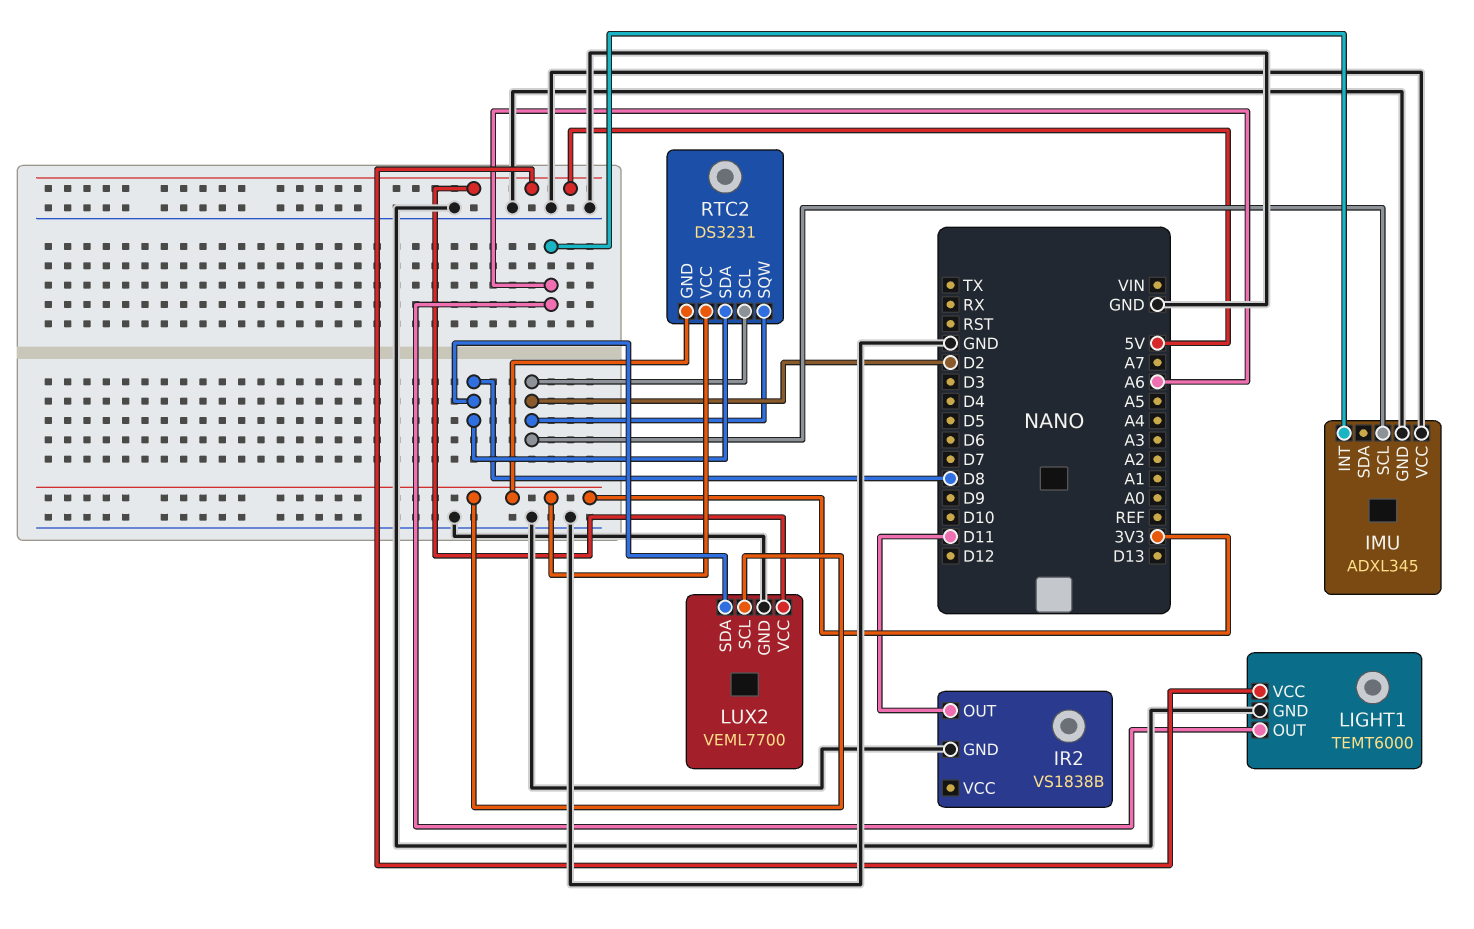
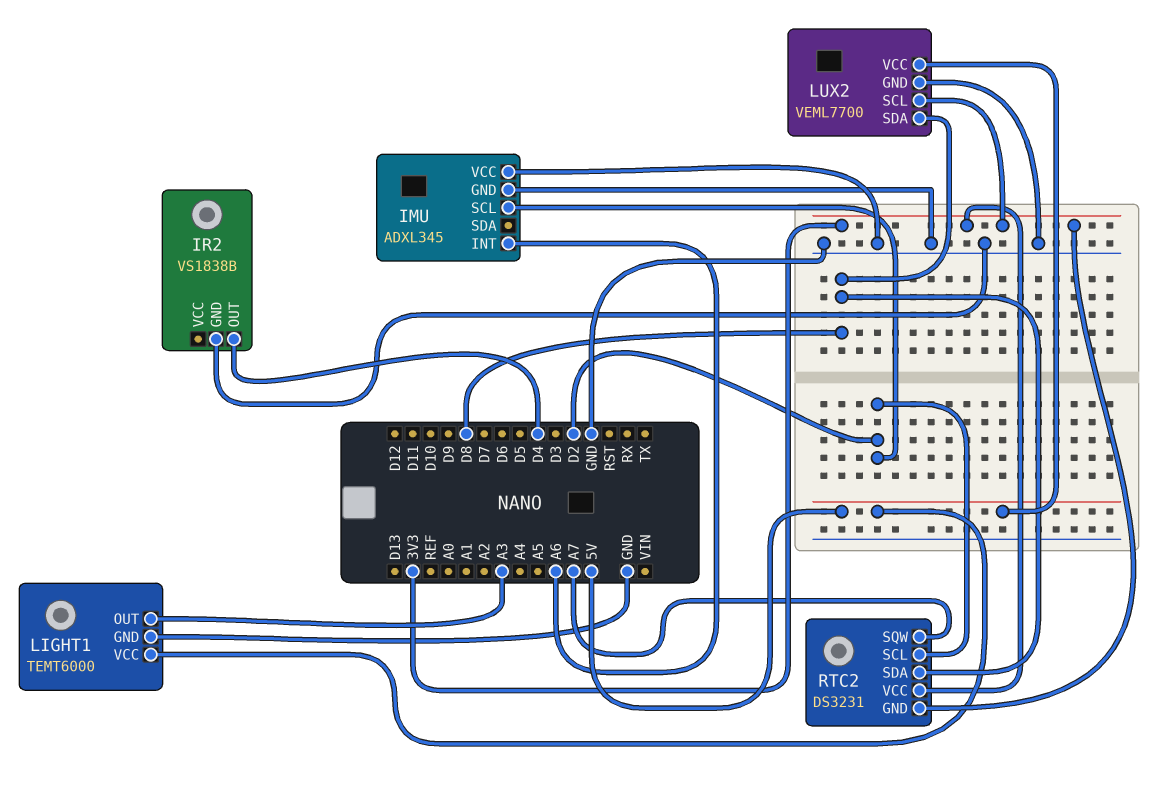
IR2 pin OUT: D11 -> D4
LIGHT1 pin OUT: A6 -> A3
RTC2 pin SQW: D2 -> A7

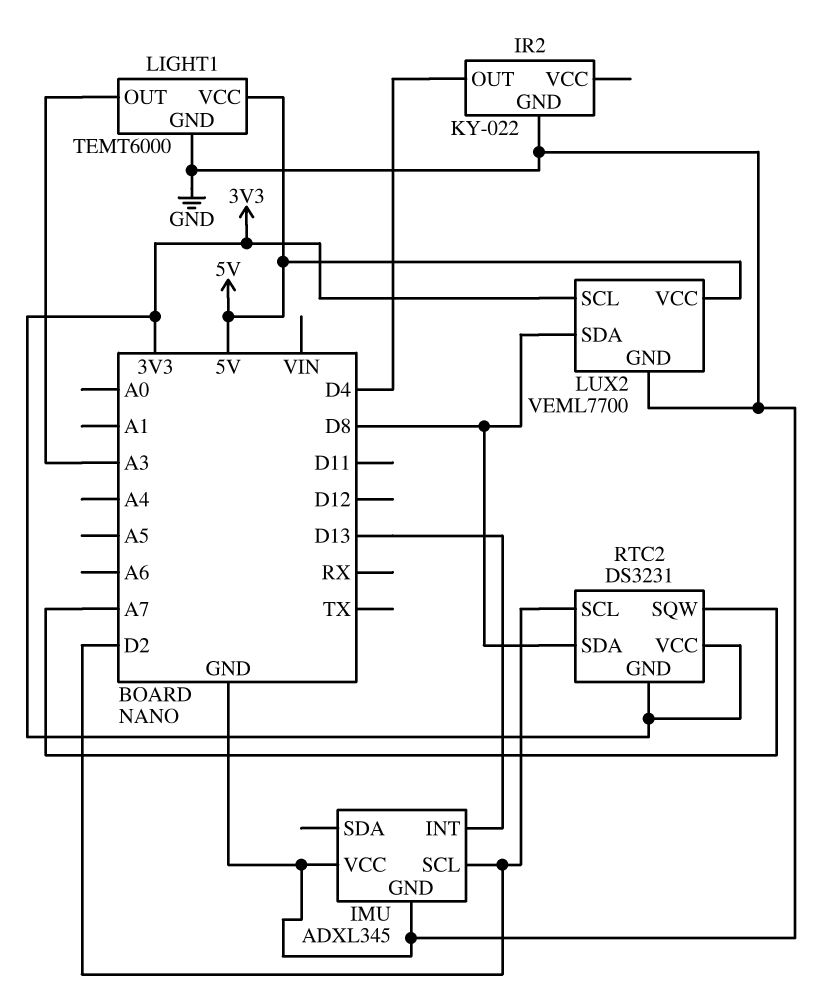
IMU pin INT: A6 -> D13
IR2: VS1838B -> KY-022

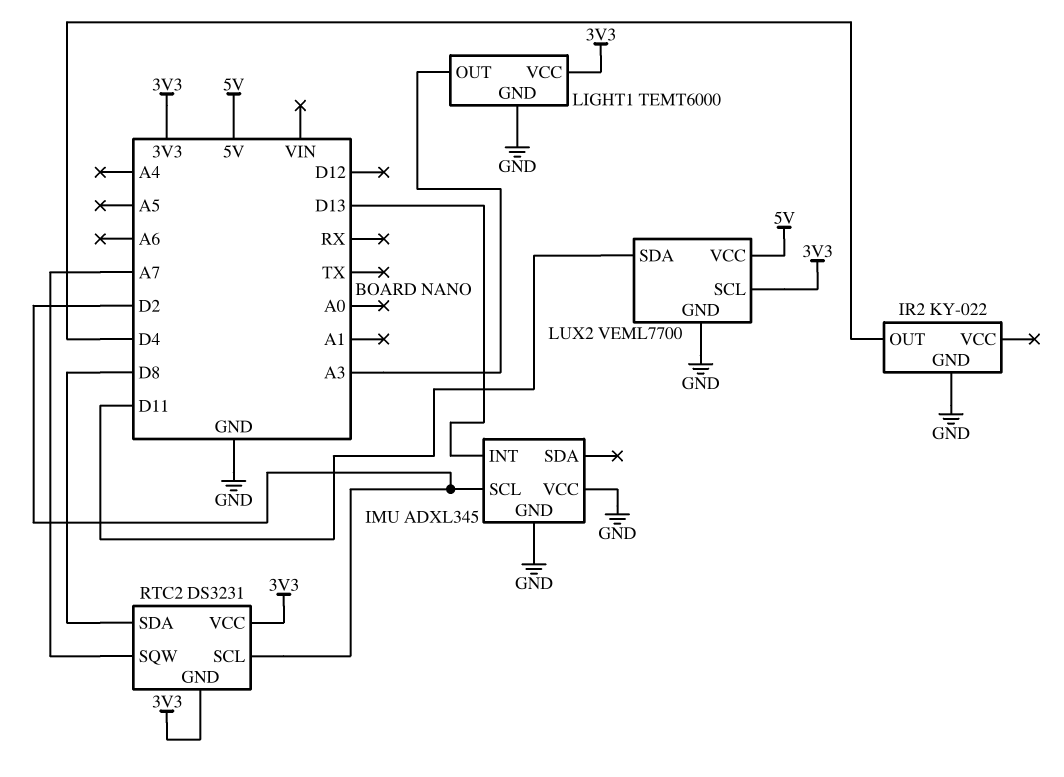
LIGHT1 pin VCC: 5V -> 3V3
LUX2 pin SDA: D8 -> D11

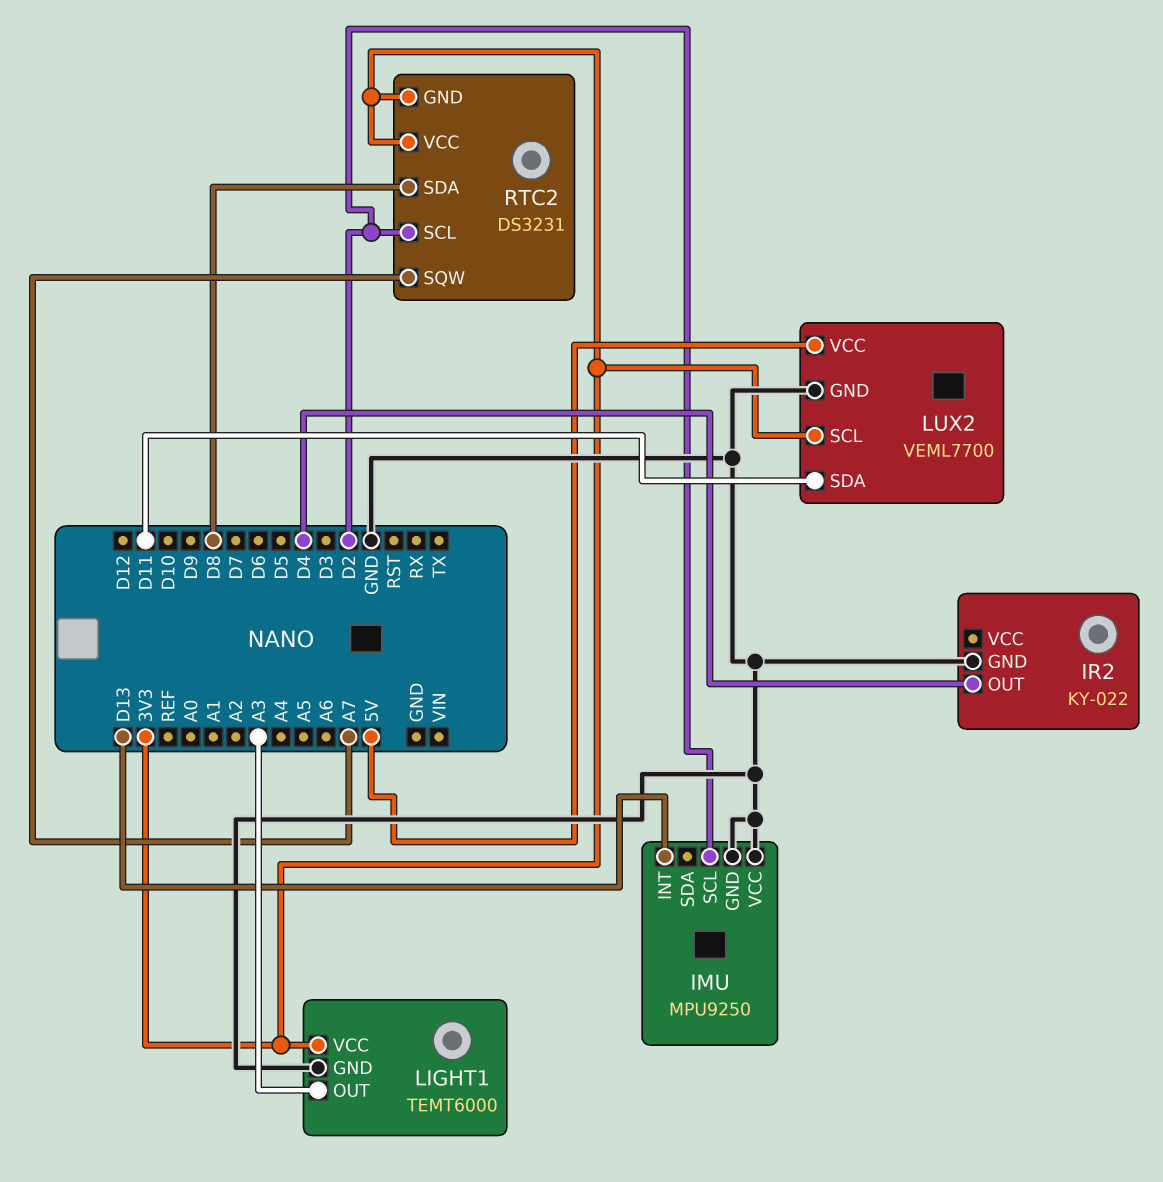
IMU: ADXL345 -> MPU9250

